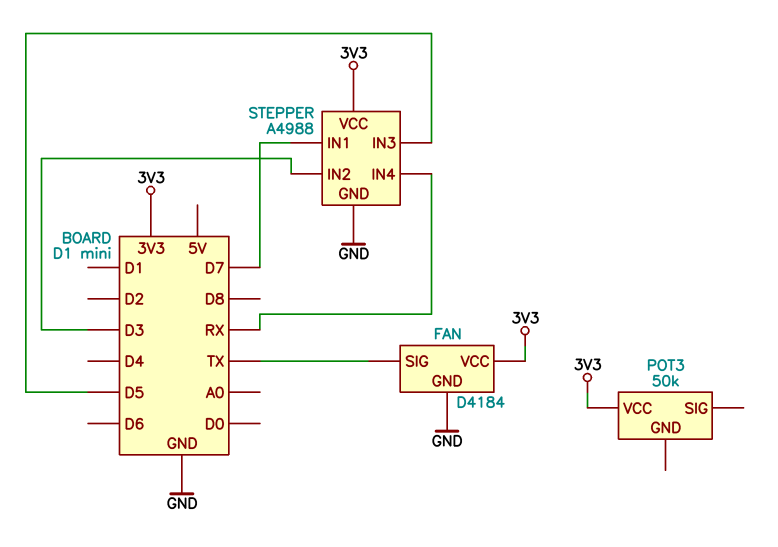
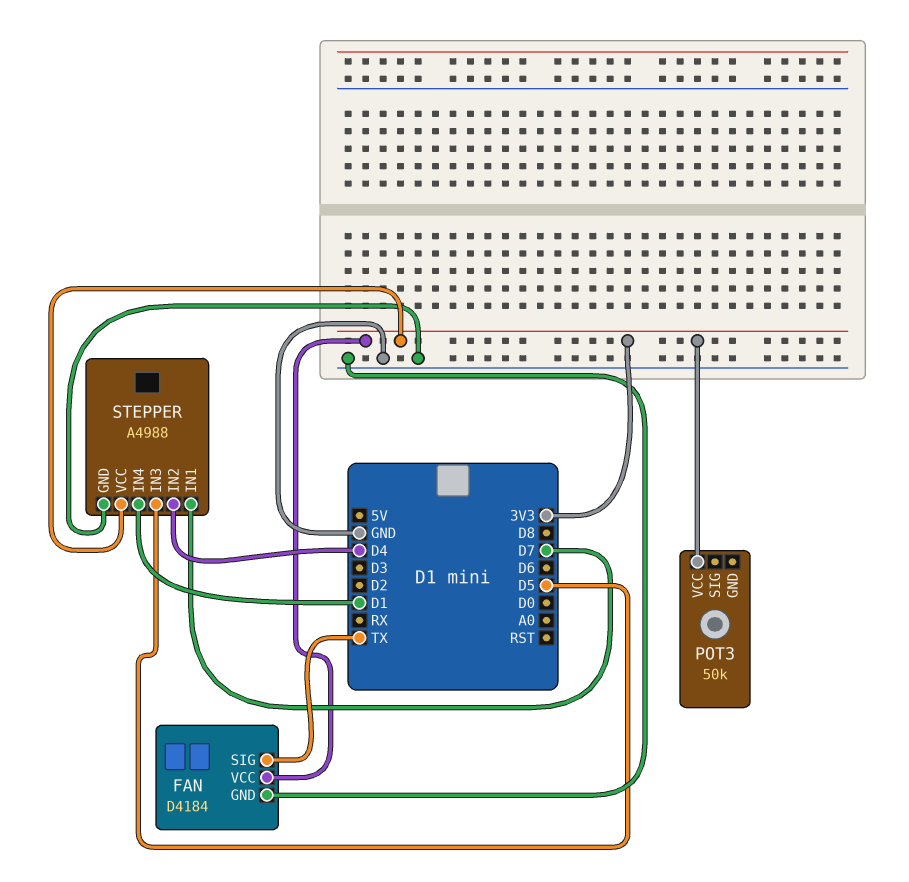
STEPPER pin IN2: D3 -> D4
STEPPER pin IN4: RX -> D1

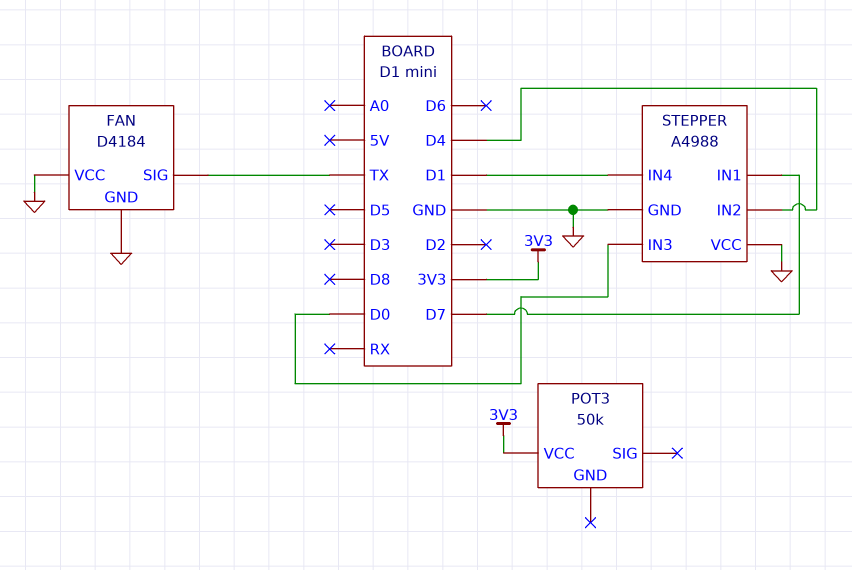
FAN pin VCC: 3V3 -> GND
STEPPER pin IN3: D5 -> D0
STEPPER pin VCC: 3V3 -> GND

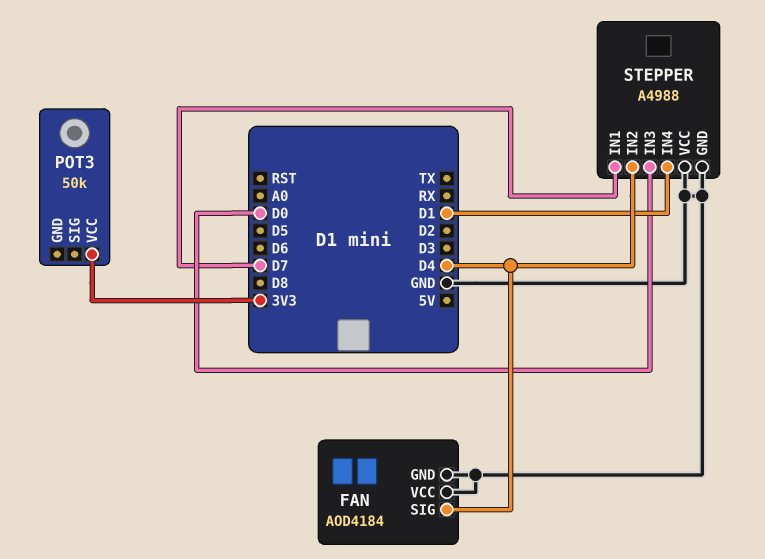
FAN: D4184 -> AOD4184
FAN pin SIG: TX -> D4

